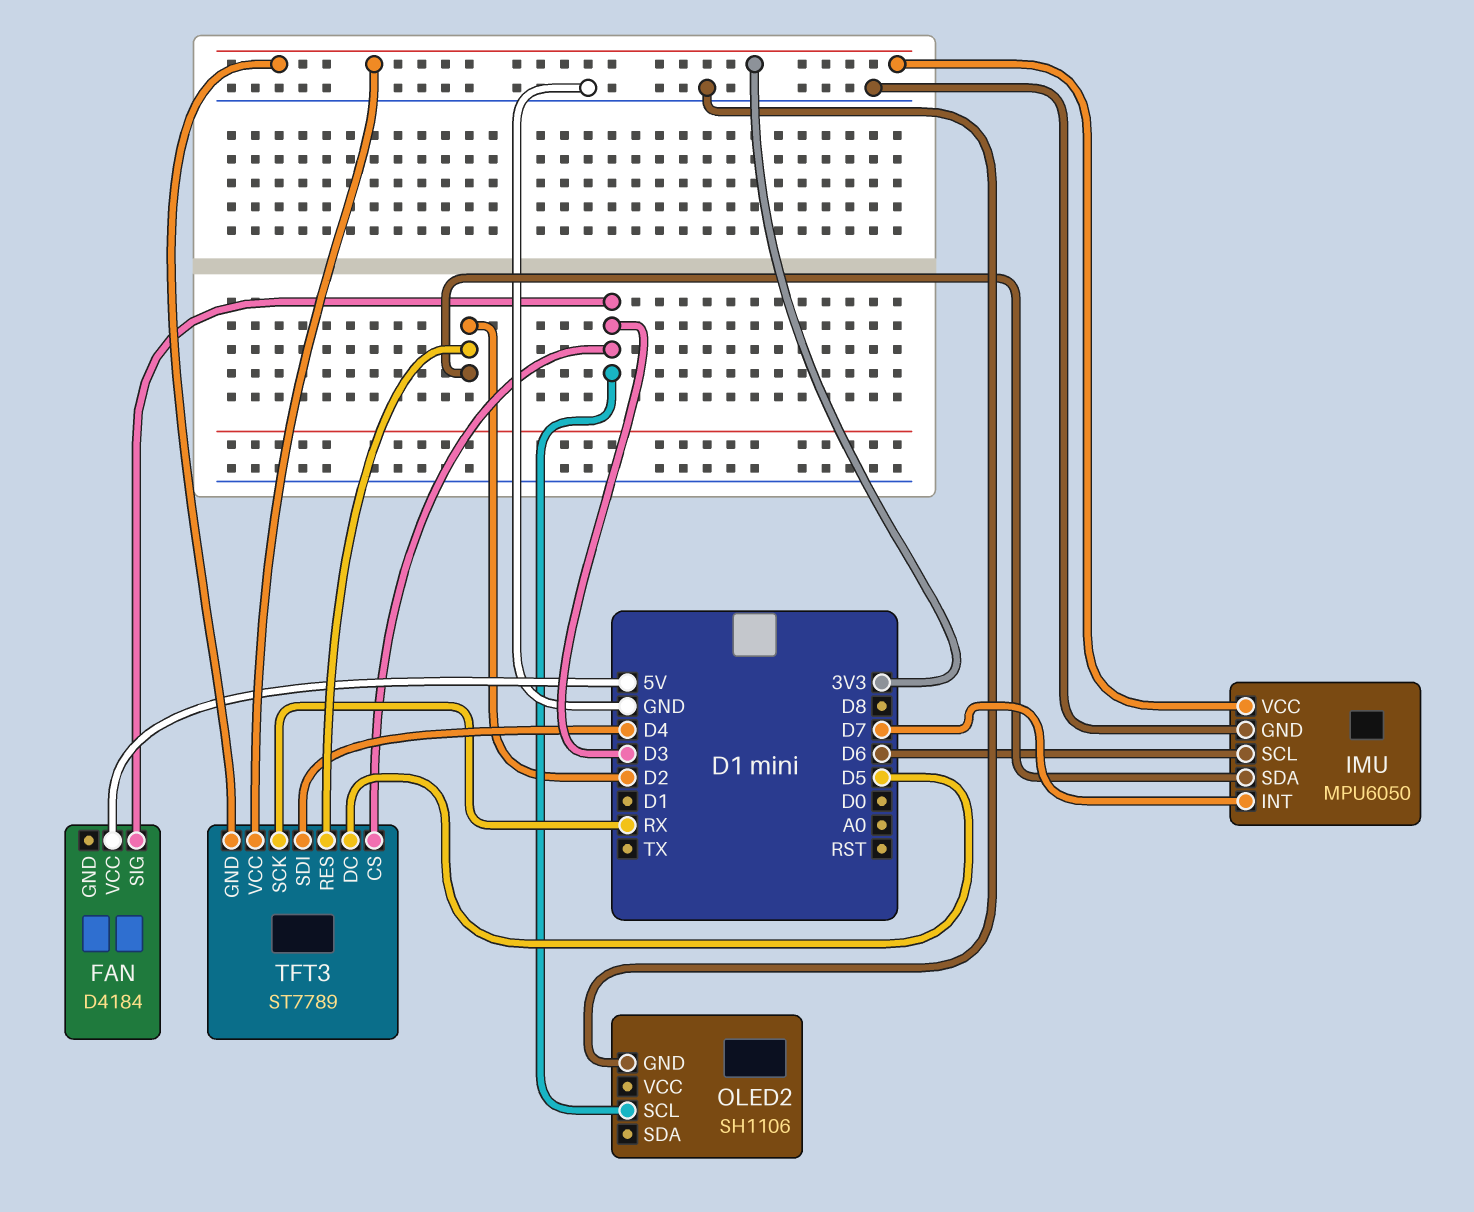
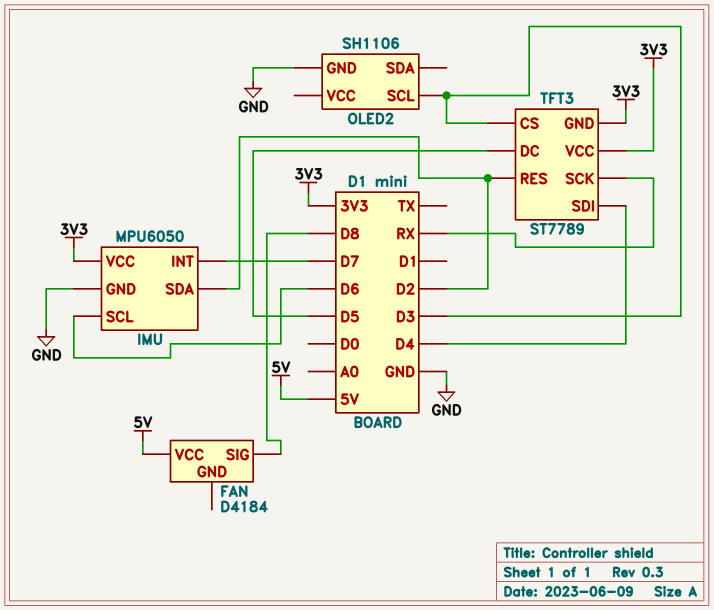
FAN pin SIG: D3 -> D8

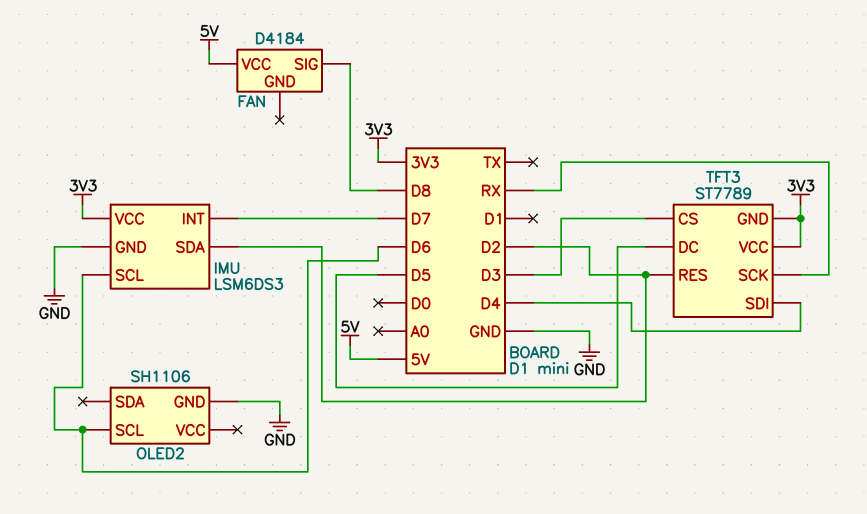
IMU: MPU6050 -> LSM6DS3
OLED2 pin SCL: D3 -> D6

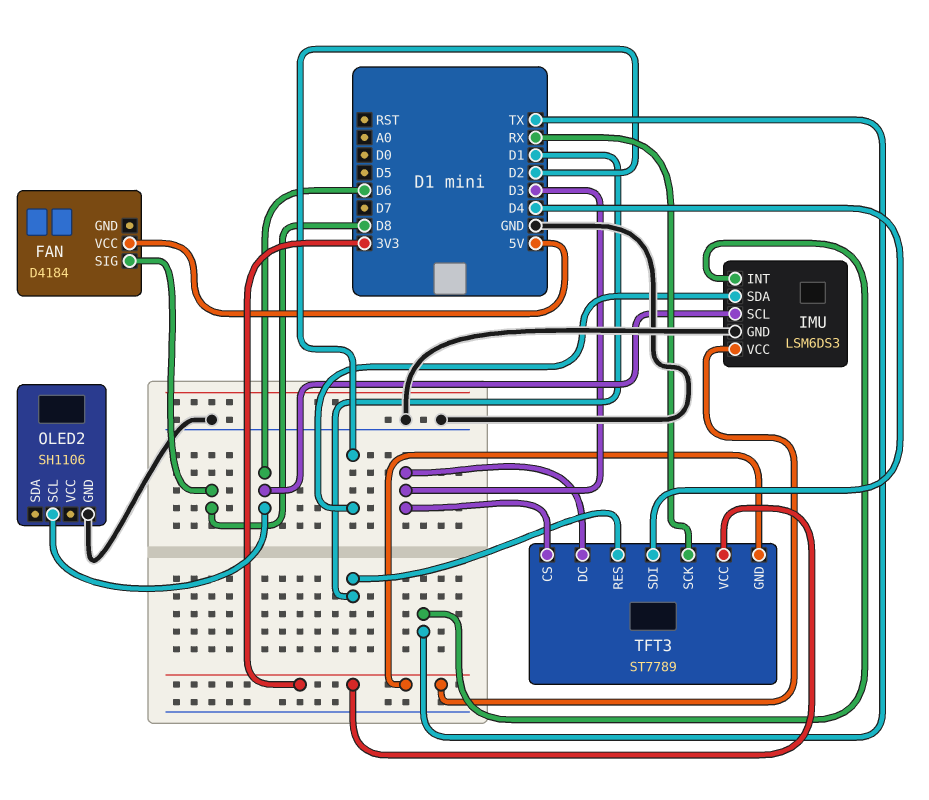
IMU pin INT: D7 -> TX
TFT3 pin DC: D5 -> D3
TFT3 pin RES: D2 -> D1

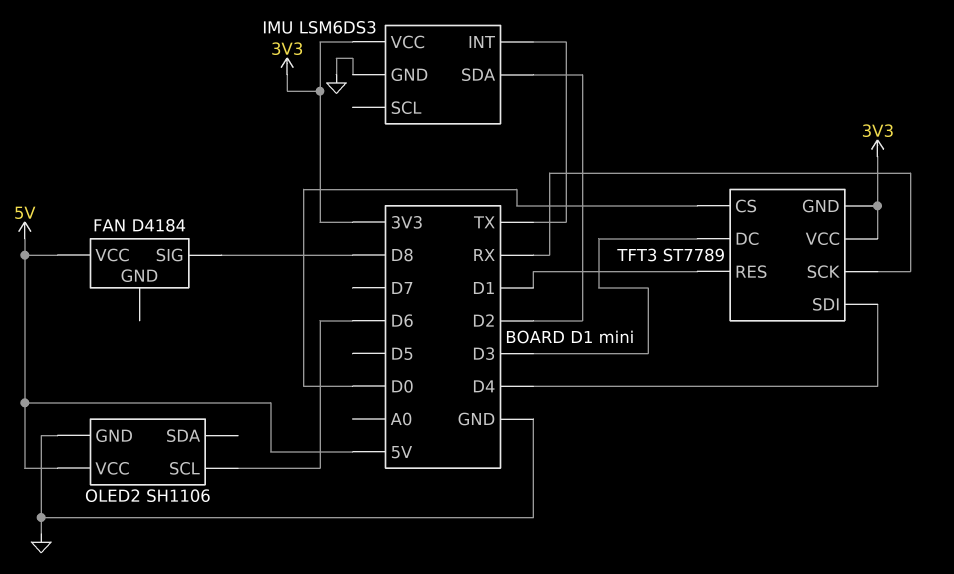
IMU pin SCL: D6 -> none
OLED2 pin VCC: none -> 5V
TFT3 pin CS: D3 -> D0

